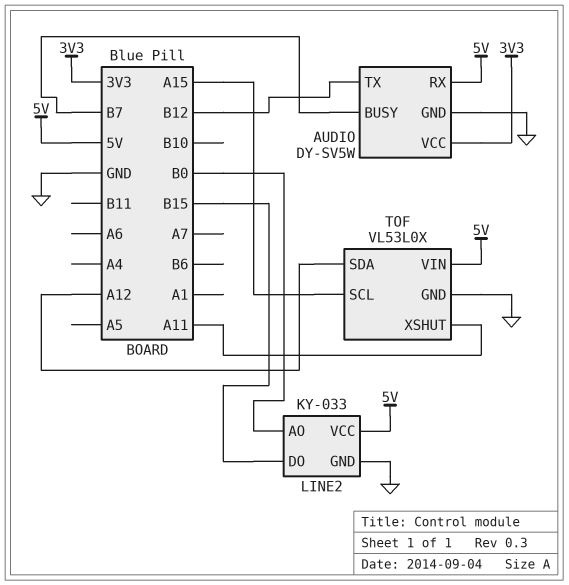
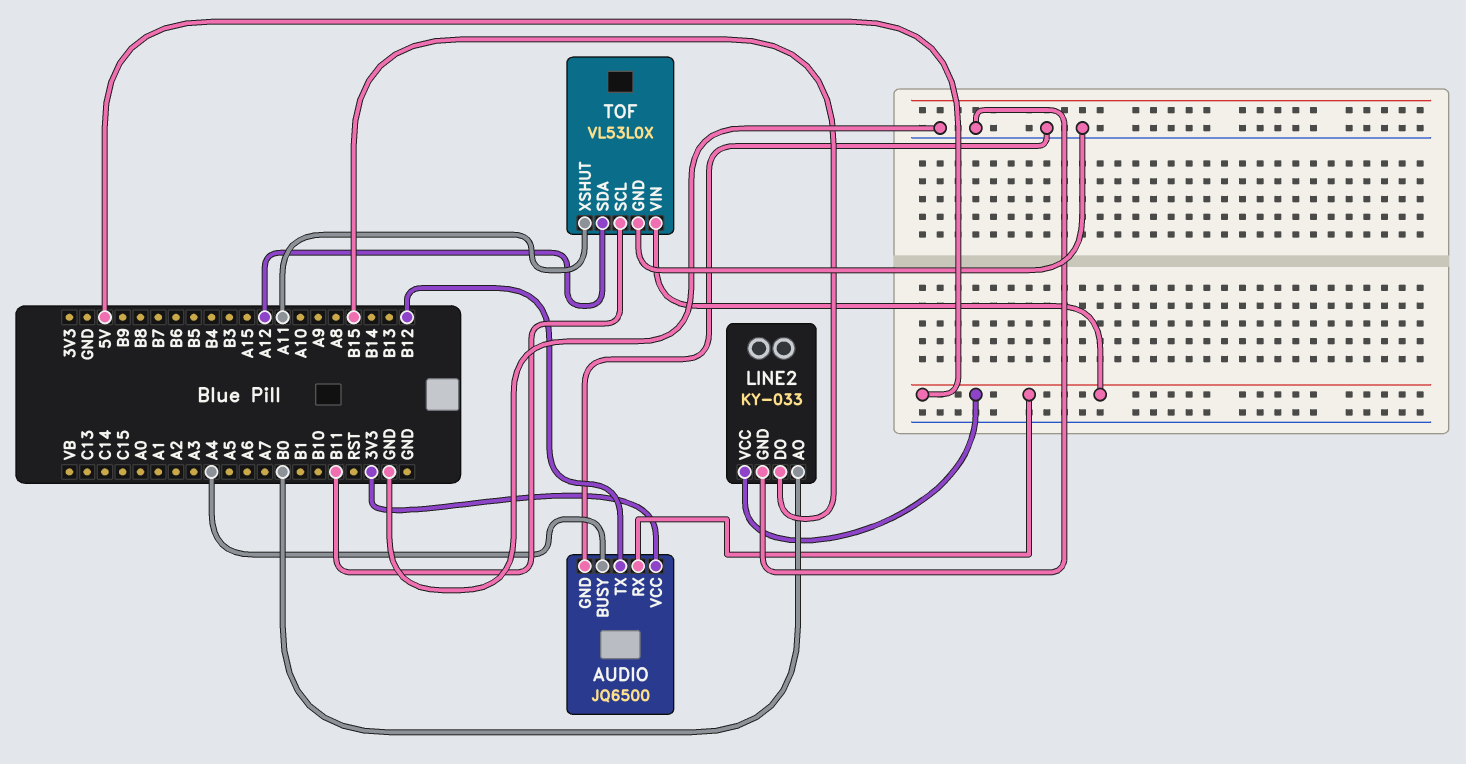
AUDIO: DY-SV5W -> JQ6500
AUDIO pin BUSY: B7 -> A4
TOF pin SCL: A15 -> B11

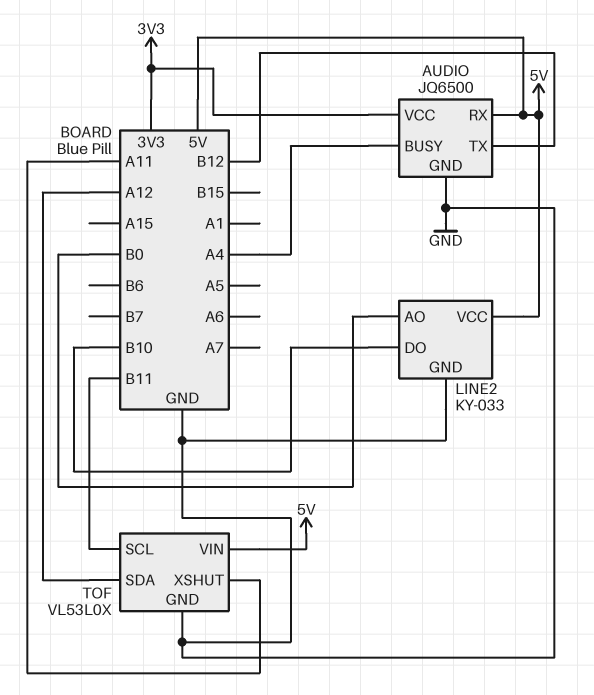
LINE2 pin DO: B15 -> B10

